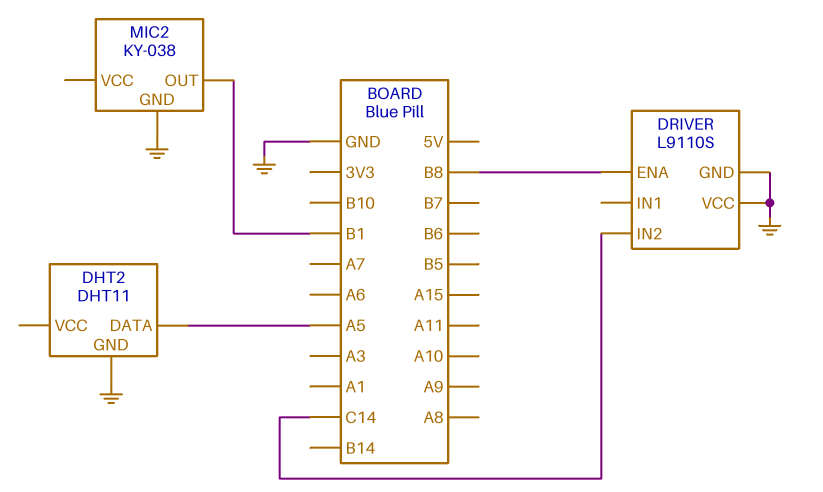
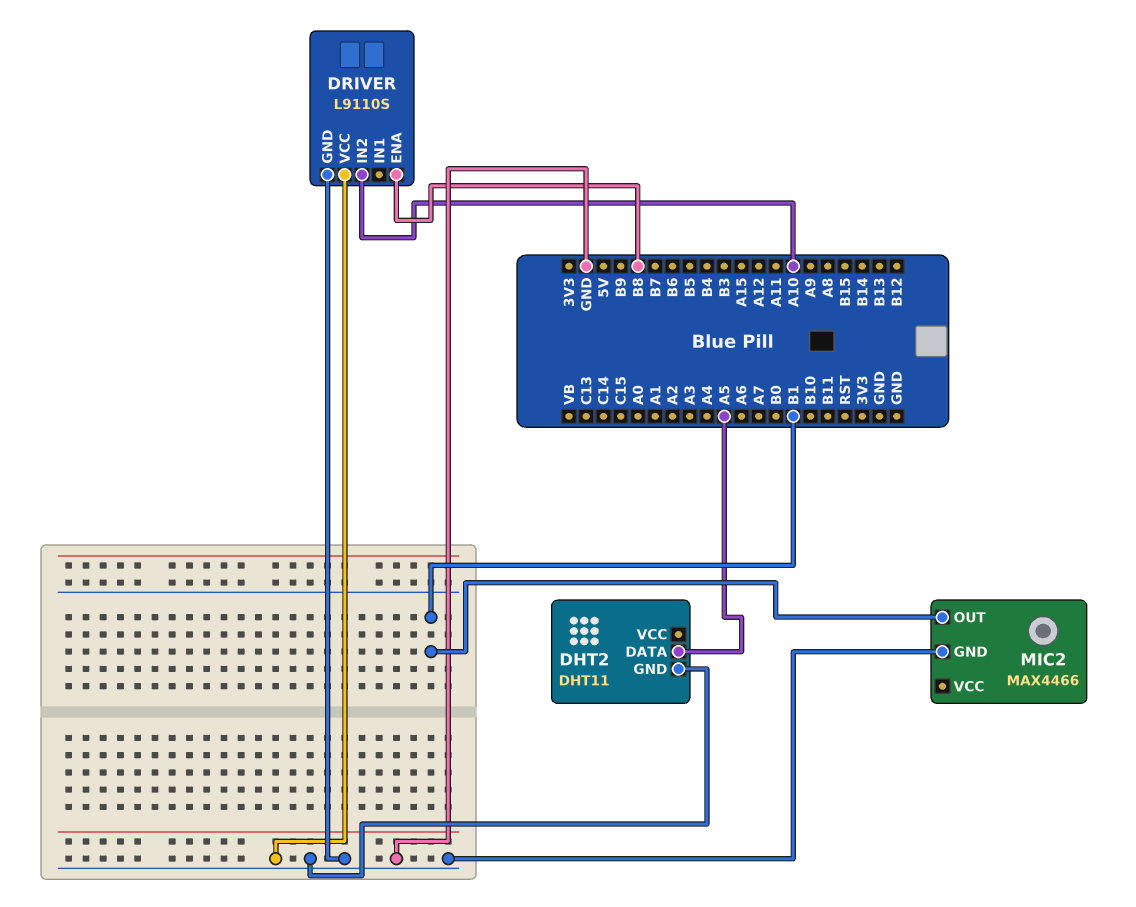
DRIVER pin IN2: C14 -> A10
MIC2: KY-038 -> MAX4466

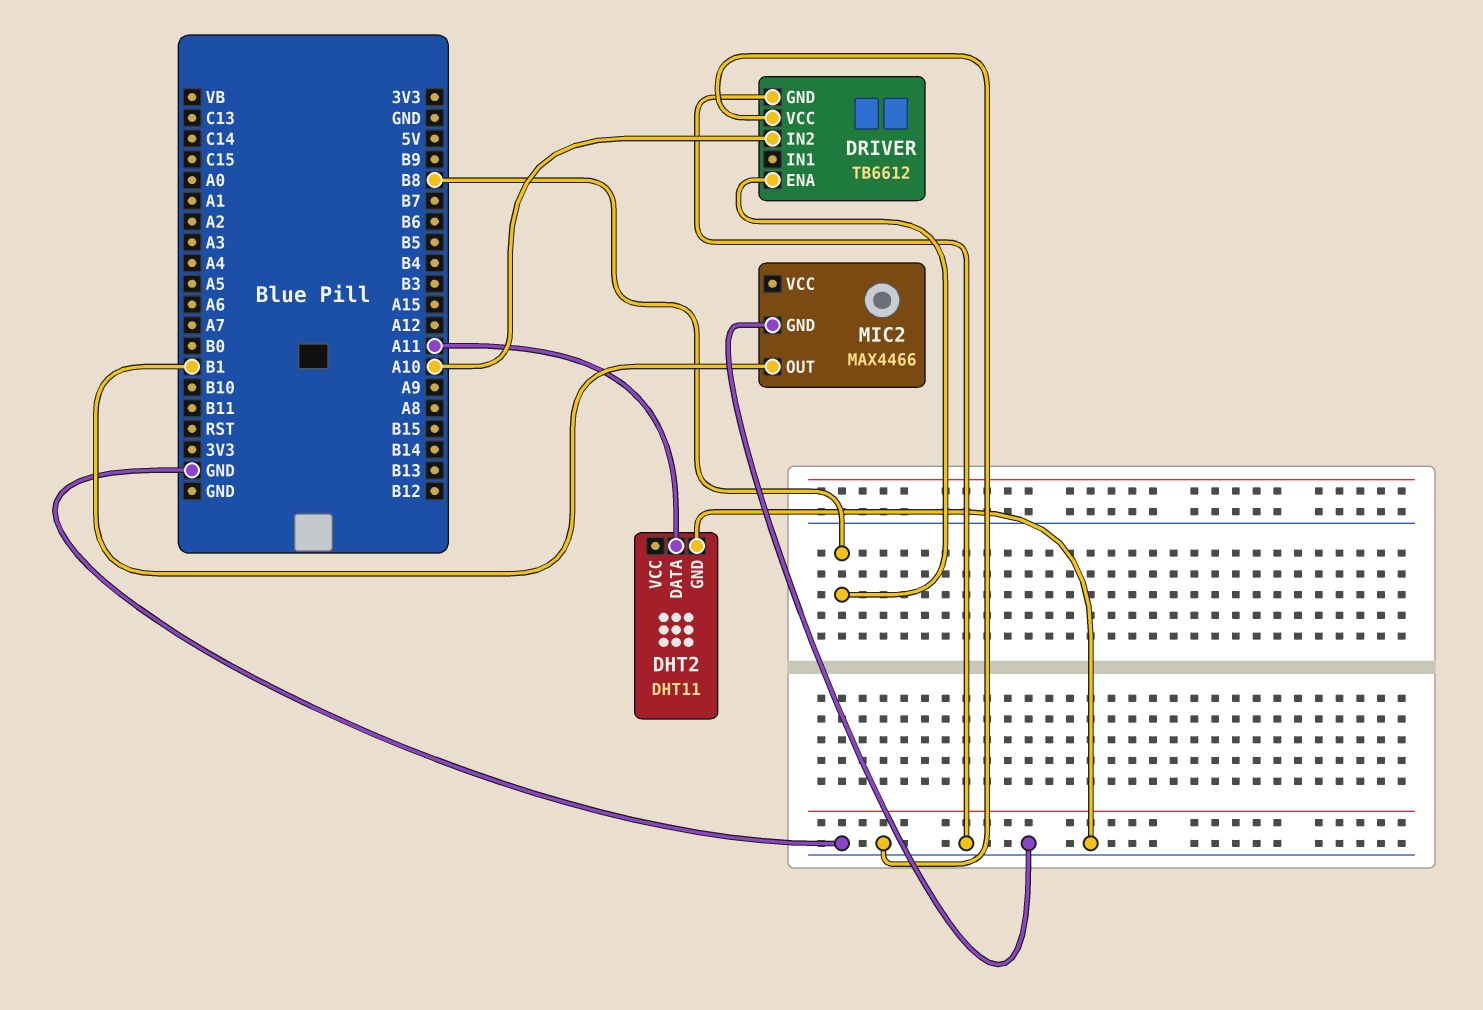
DHT2 pin DATA: A5 -> A11
DRIVER: L9110S -> TB6612

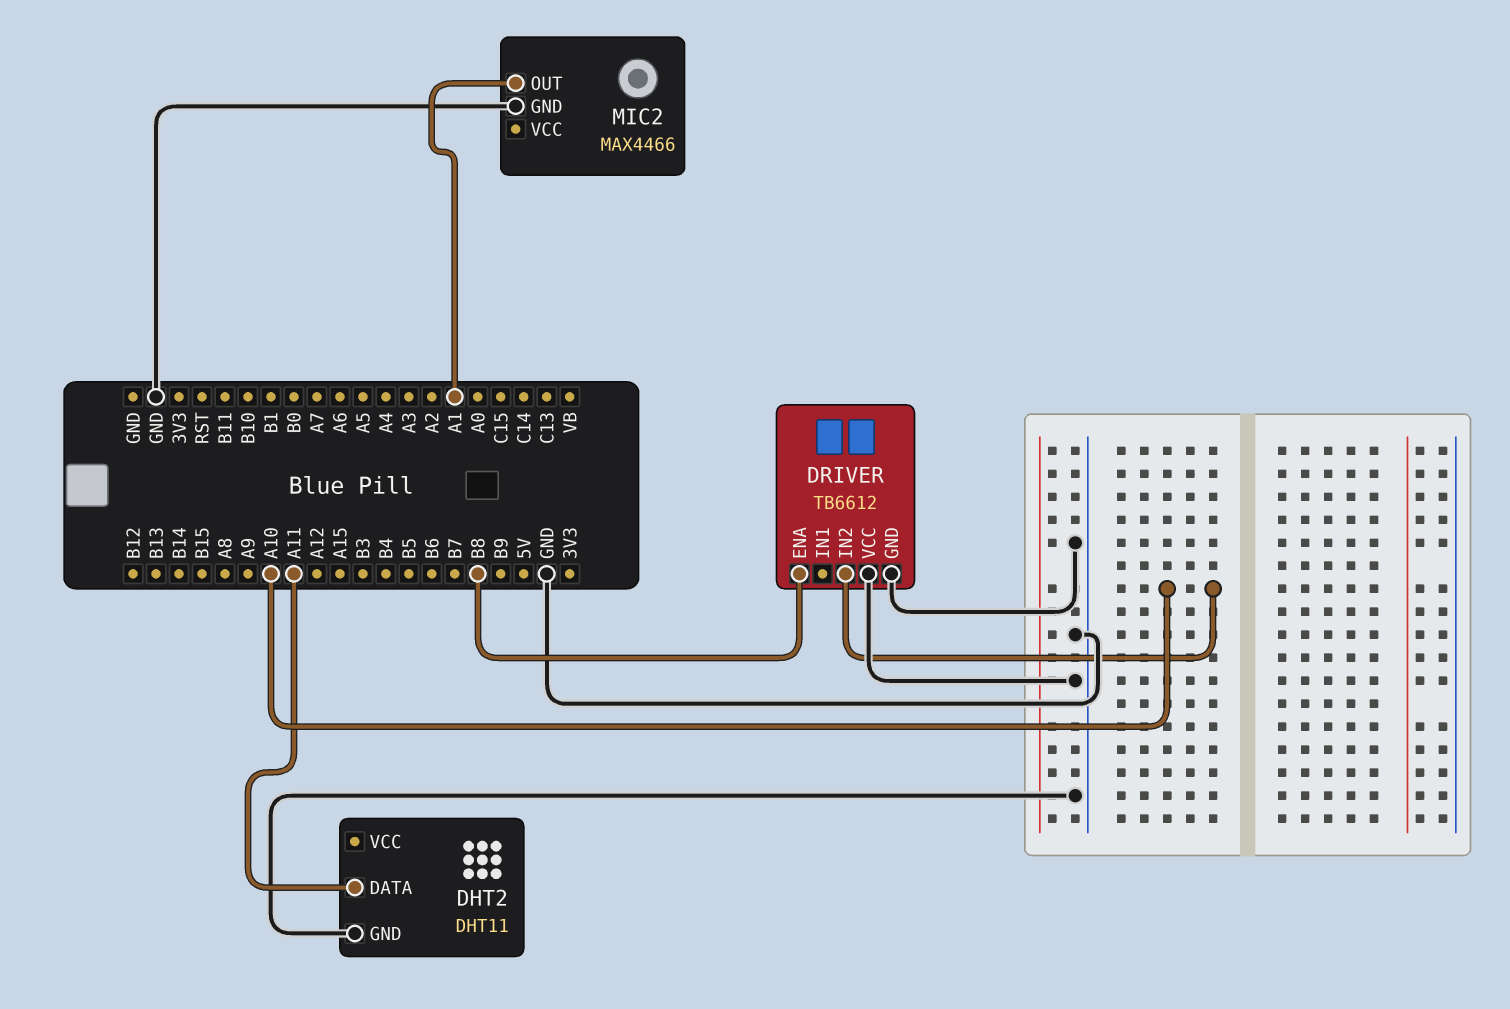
MIC2 pin OUT: B1 -> A1

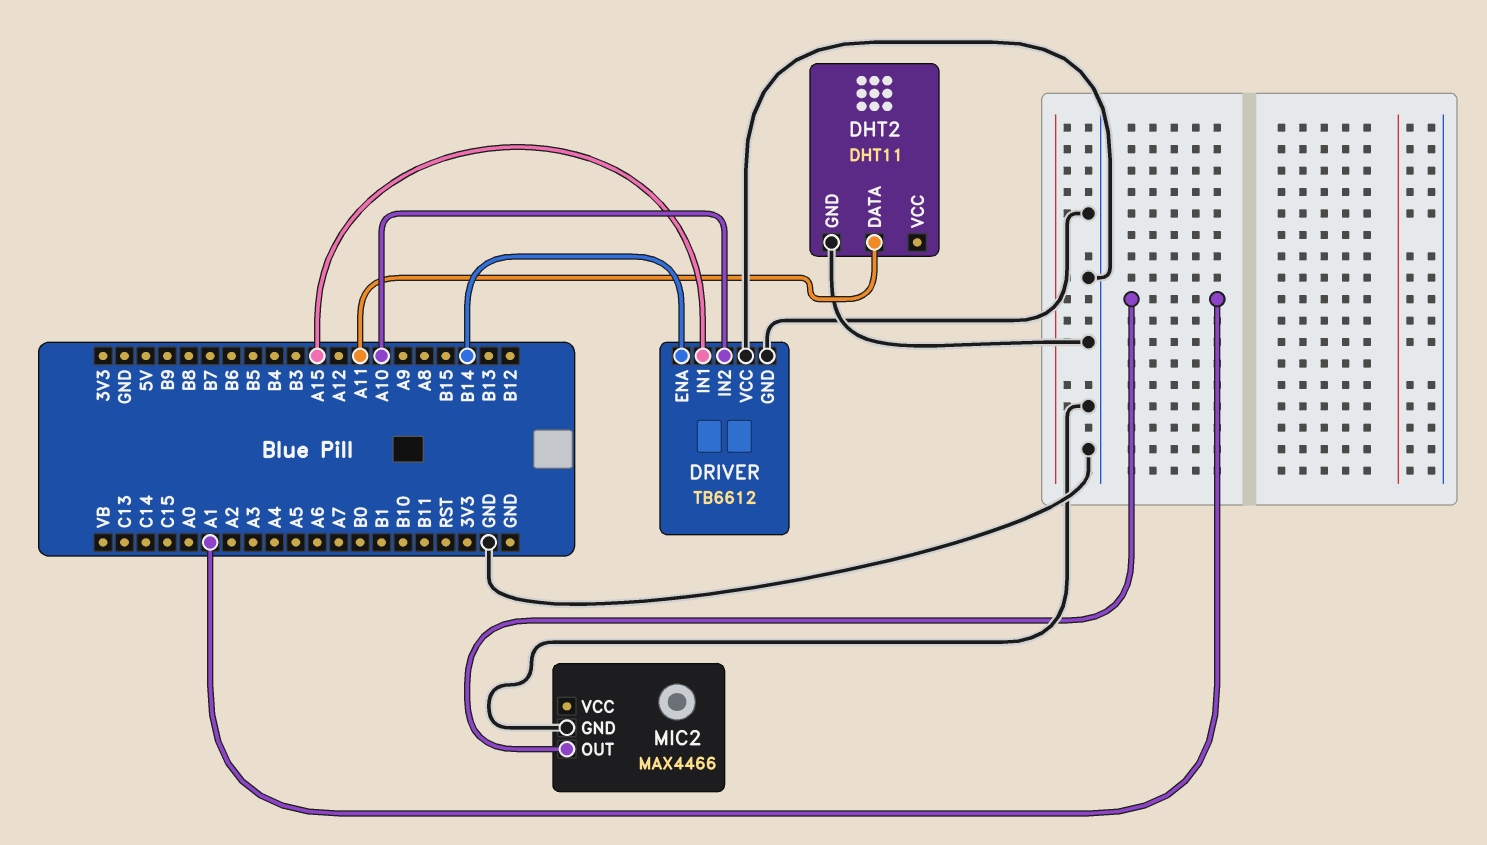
DRIVER pin ENA: B8 -> B14
DRIVER pin IN1: none -> A15

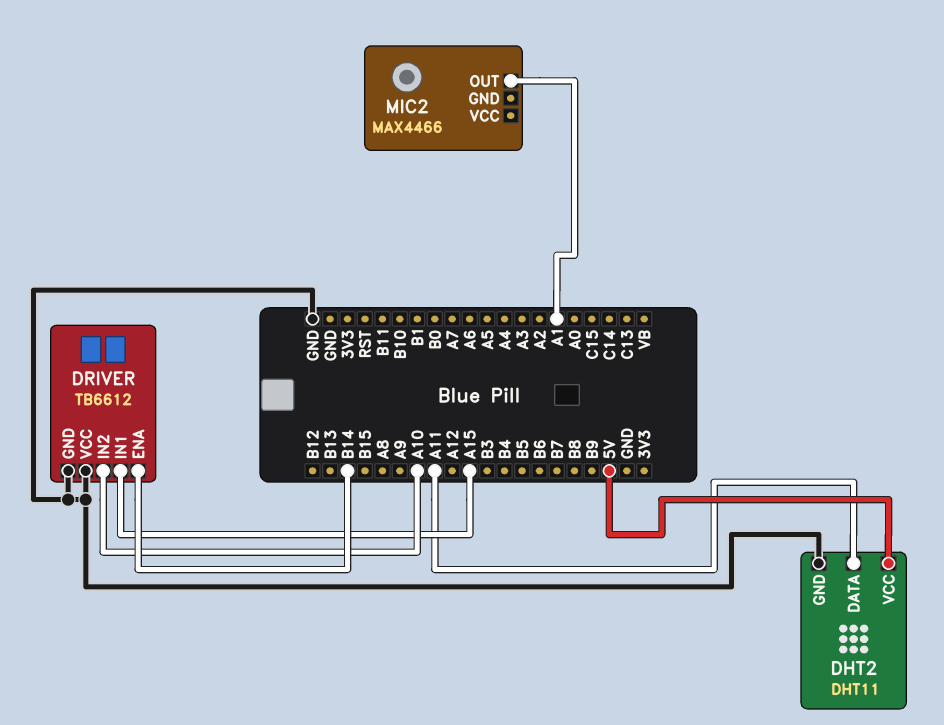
DHT2 pin VCC: none -> 5V
MIC2 pin GND: GND -> none

